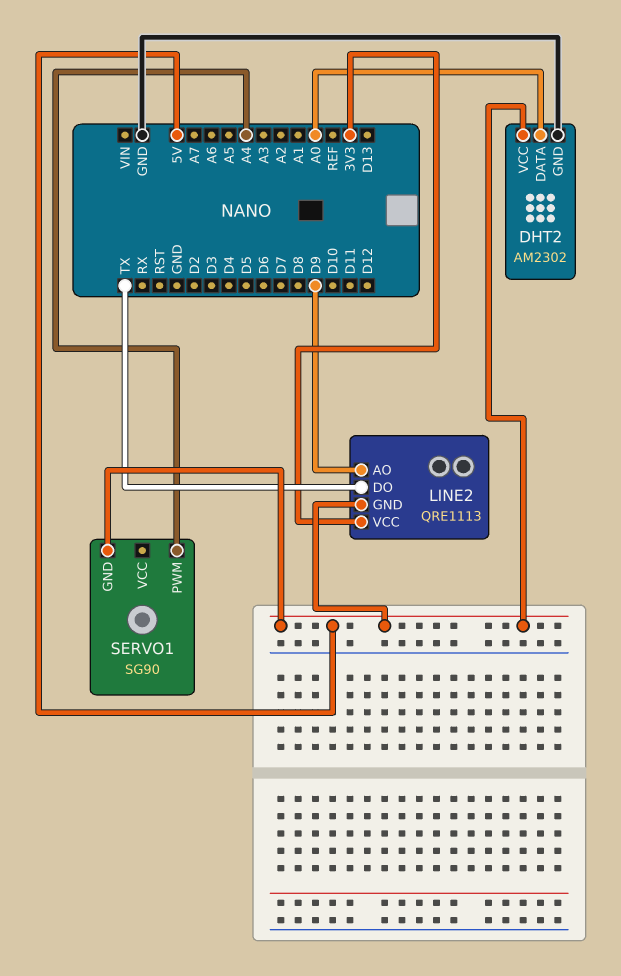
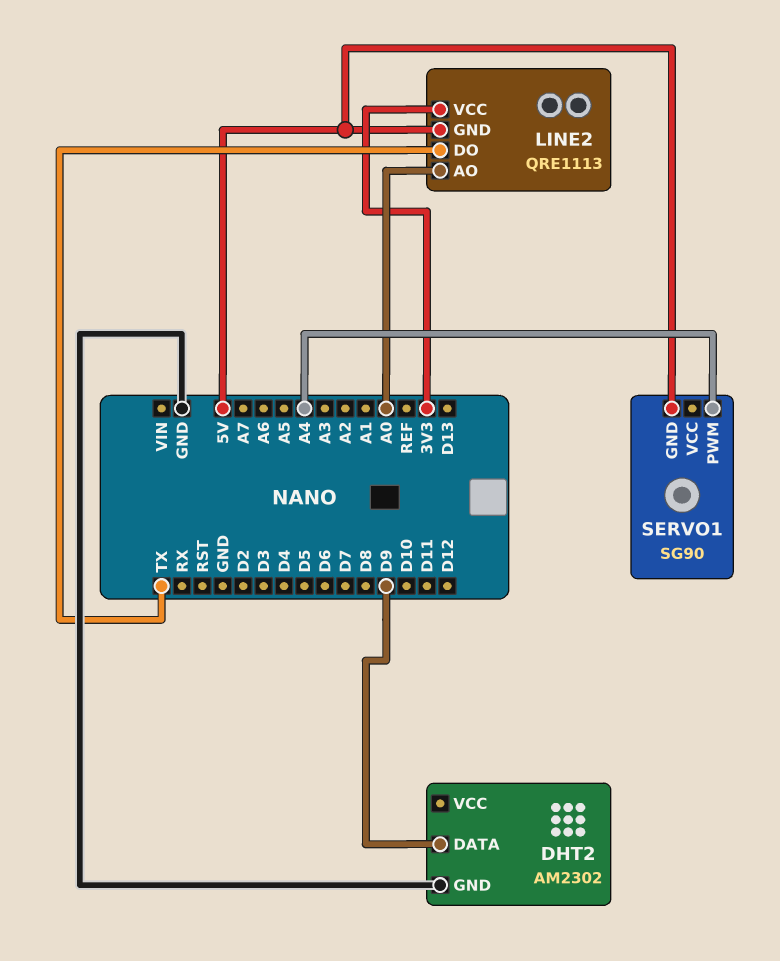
DHT2 pin DATA: A0 -> D9
DHT2 pin VCC: 5V -> none
LINE2 pin AO: D9 -> A0

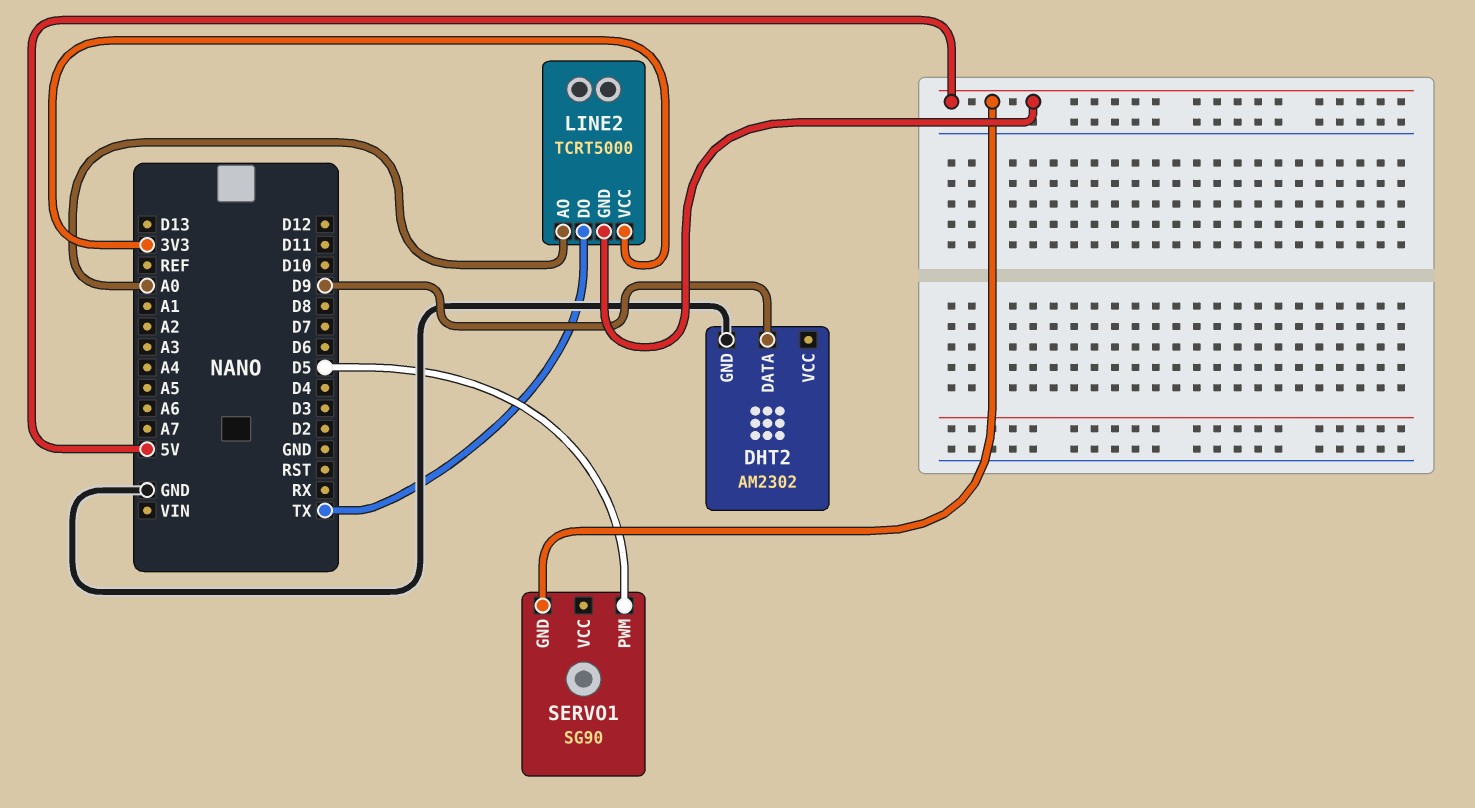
LINE2: QRE1113 -> TCRT5000
SERVO1 pin PWM: A4 -> D5

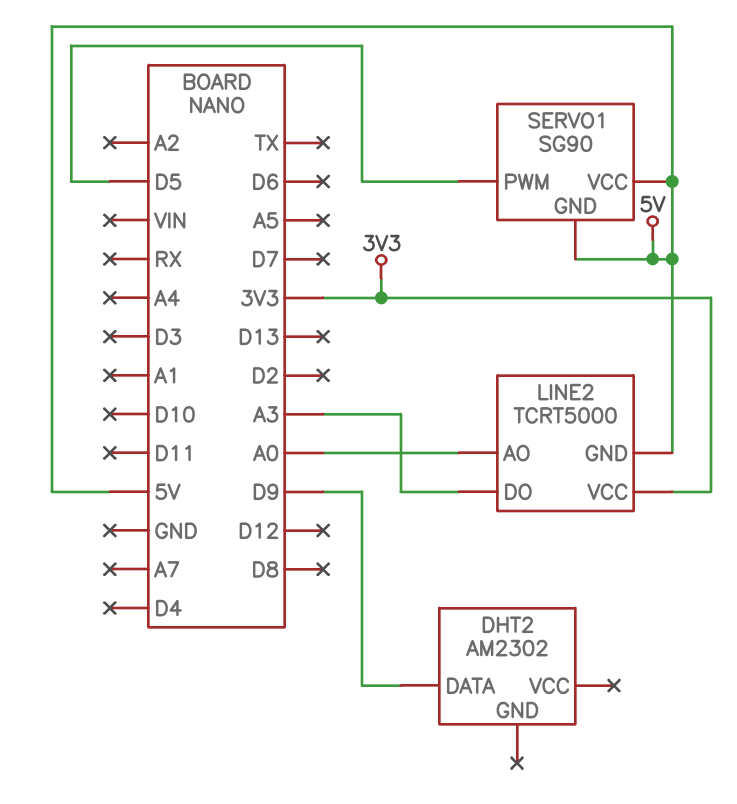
DHT2 pin GND: GND -> none
LINE2 pin DO: TX -> A3
SERVO1 pin VCC: none -> 5V

